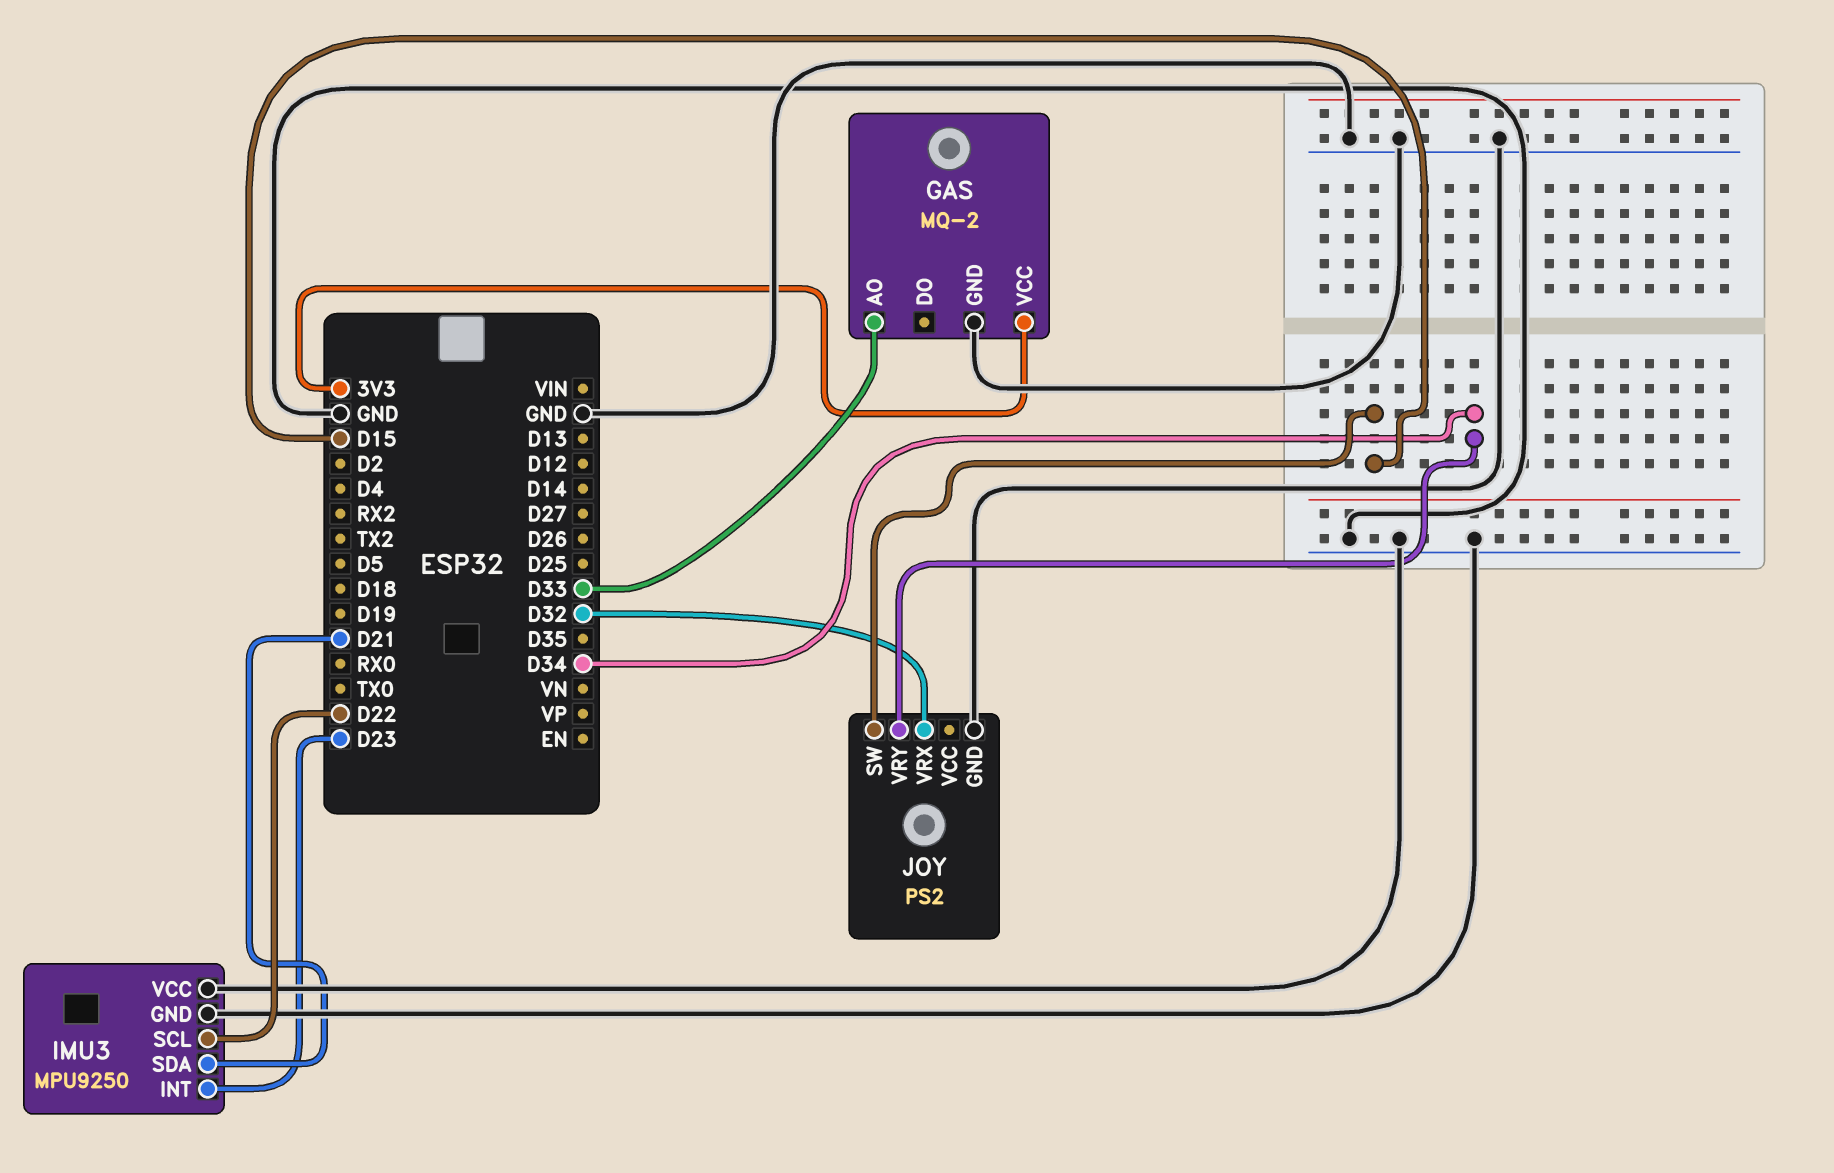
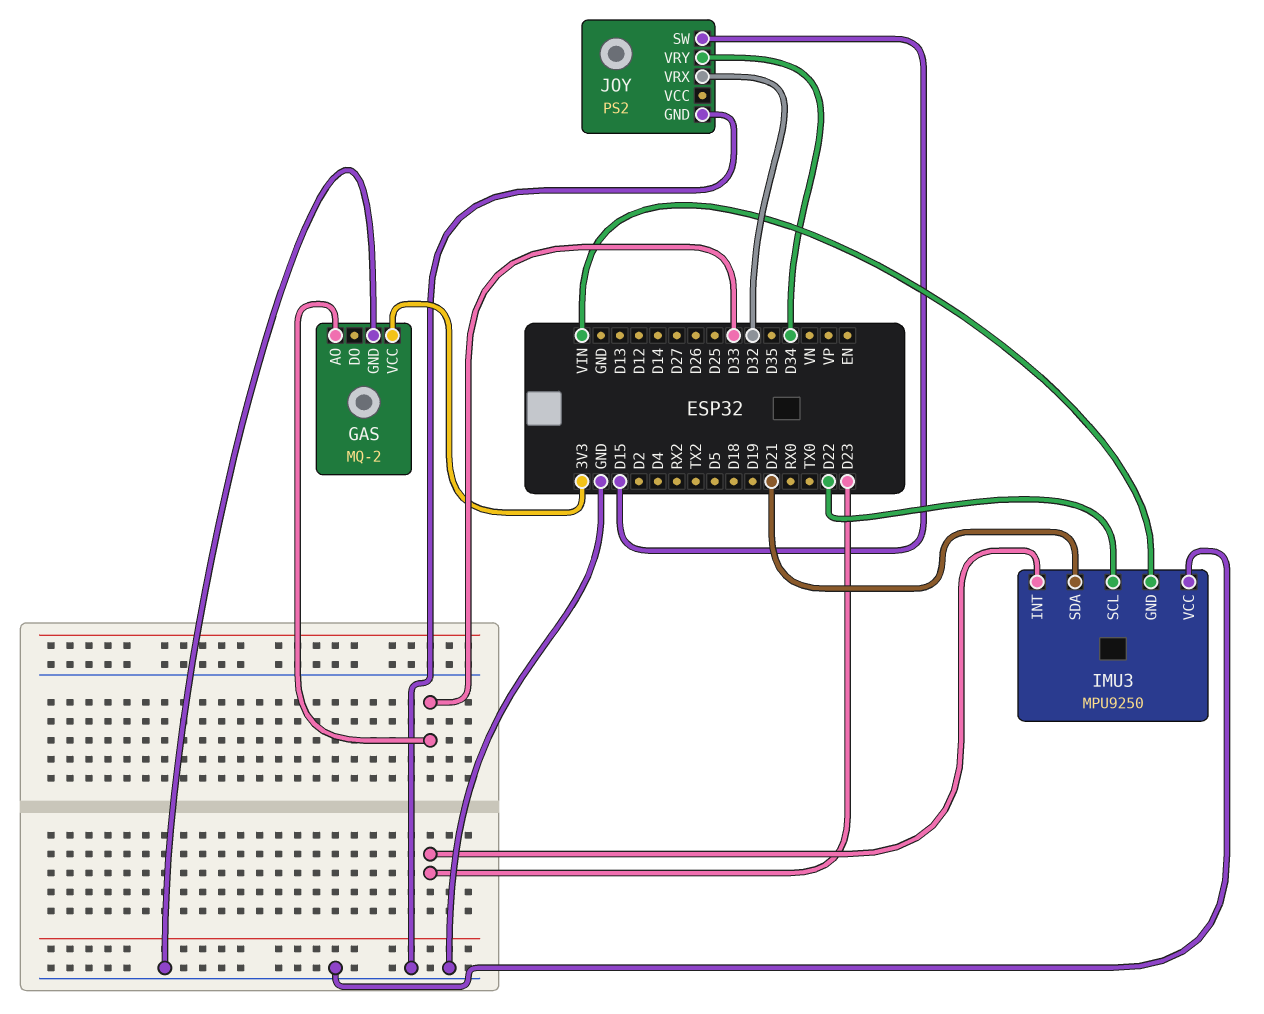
IMU3 pin GND: GND -> VIN

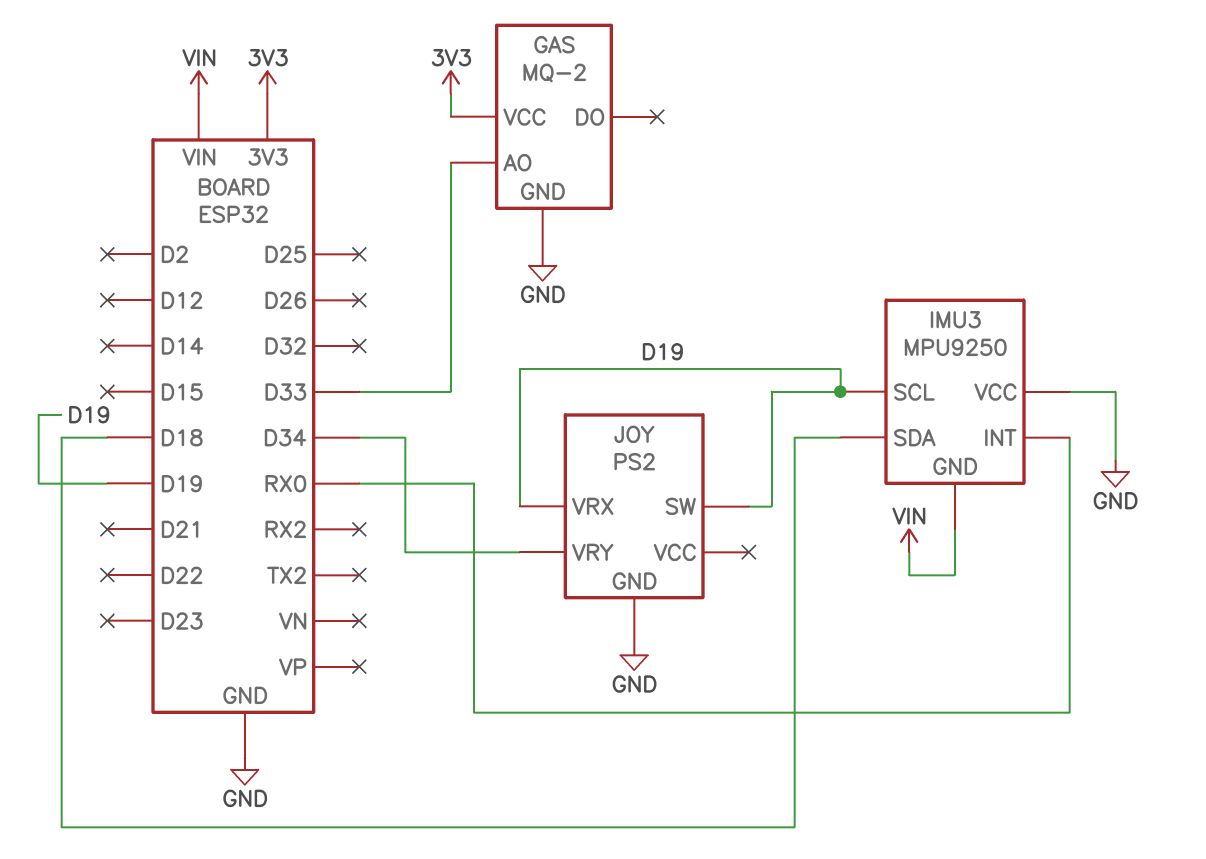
IMU3 pin INT: D23 -> RX0
IMU3 pin SCL: D22 -> D19
IMU3 pin SDA: D21 -> D18
JOY pin SW: D15 -> D19
JOY pin VRX: D32 -> D19

